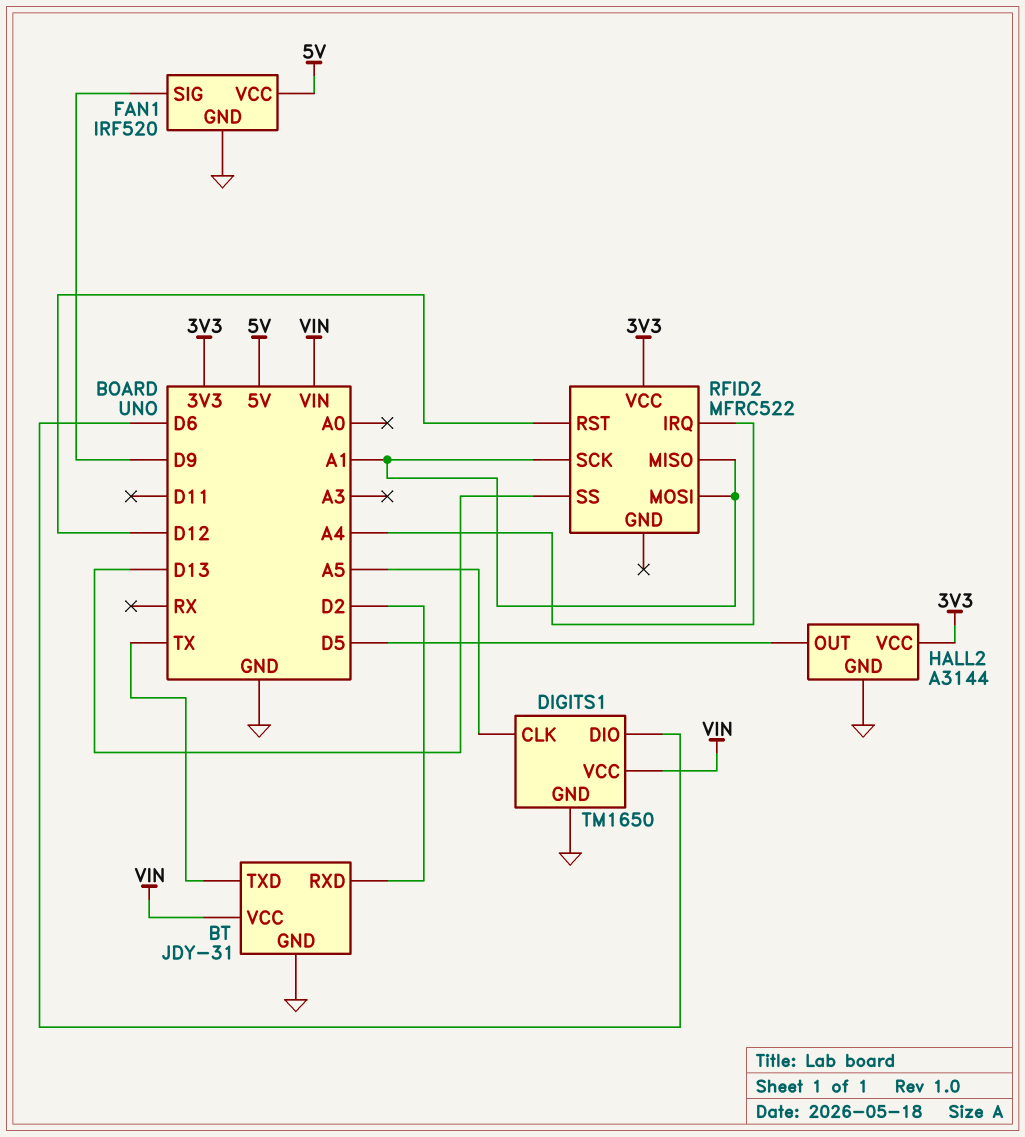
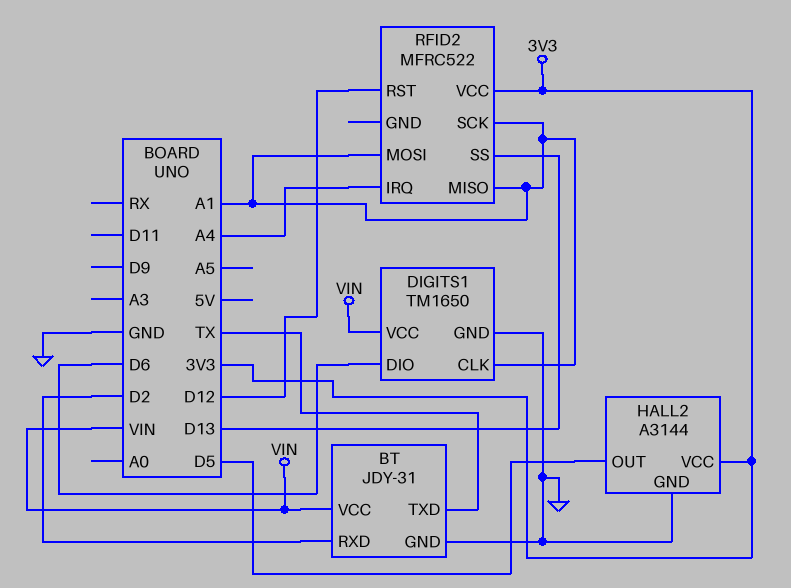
DIGITS1 pin CLK: A5 -> A1
FAN1: IRF520 -> none
FAN1 pin GND: GND -> none
FAN1 pin SIG: D9 -> none
FAN1 pin VCC: 5V -> none

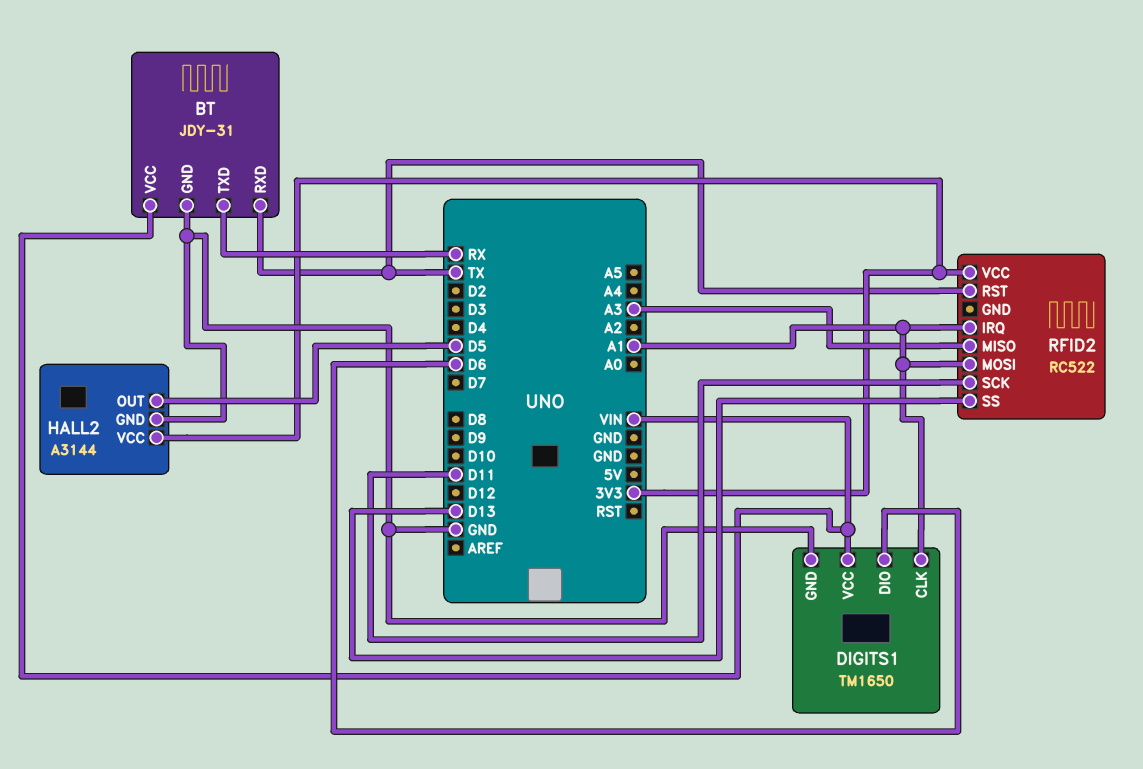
BT pin RXD: D2 -> TX
BT pin TXD: TX -> RX
RFID2: MFRC522 -> RC522
RFID2 pin IRQ: A4 -> A1
RFID2 pin MISO: A1 -> A3
RFID2 pin RST: D12 -> TX
RFID2 pin SCK: A1 -> D11

